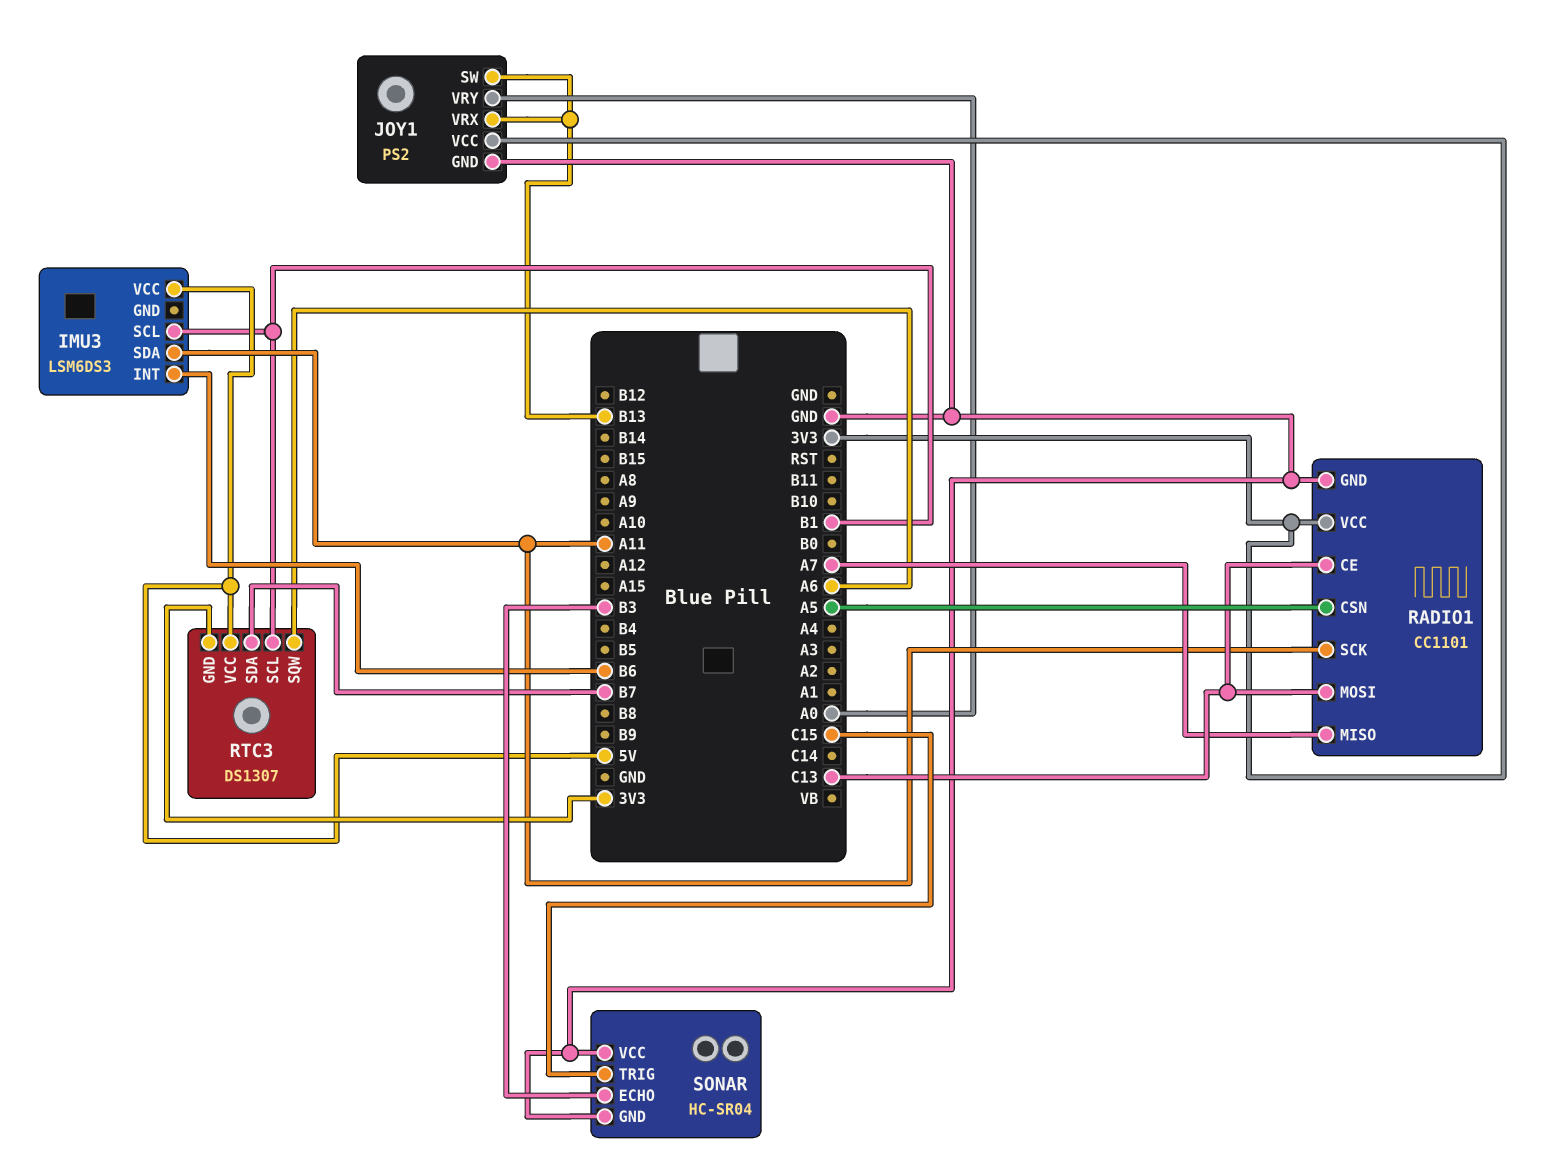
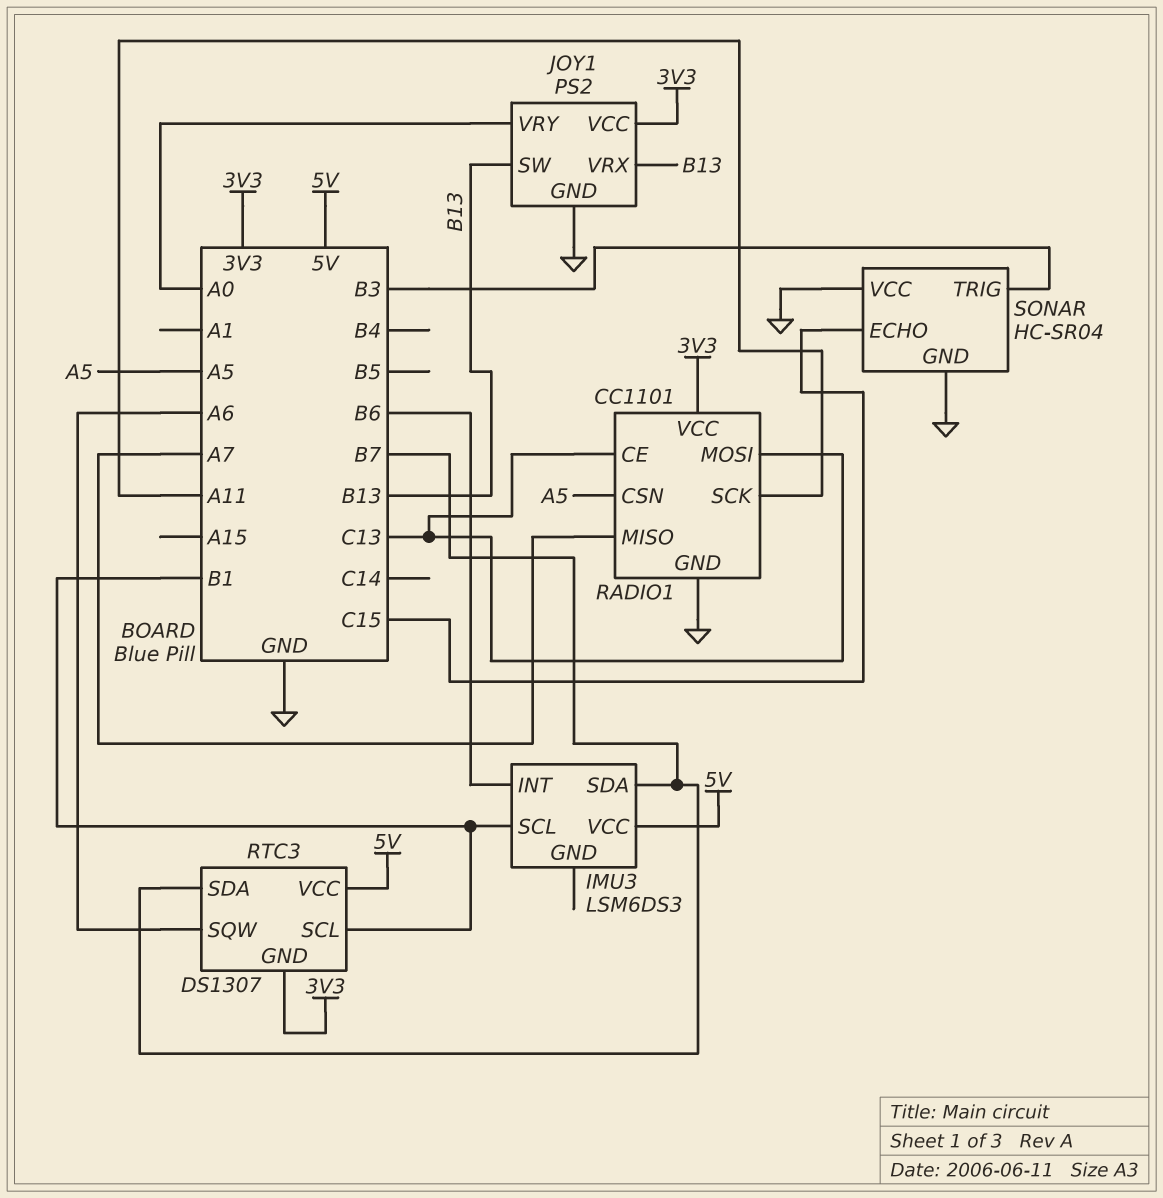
IMU3 pin SDA: A11 -> B7
SONAR pin ECHO: B3 -> C15
SONAR pin TRIG: C15 -> B3

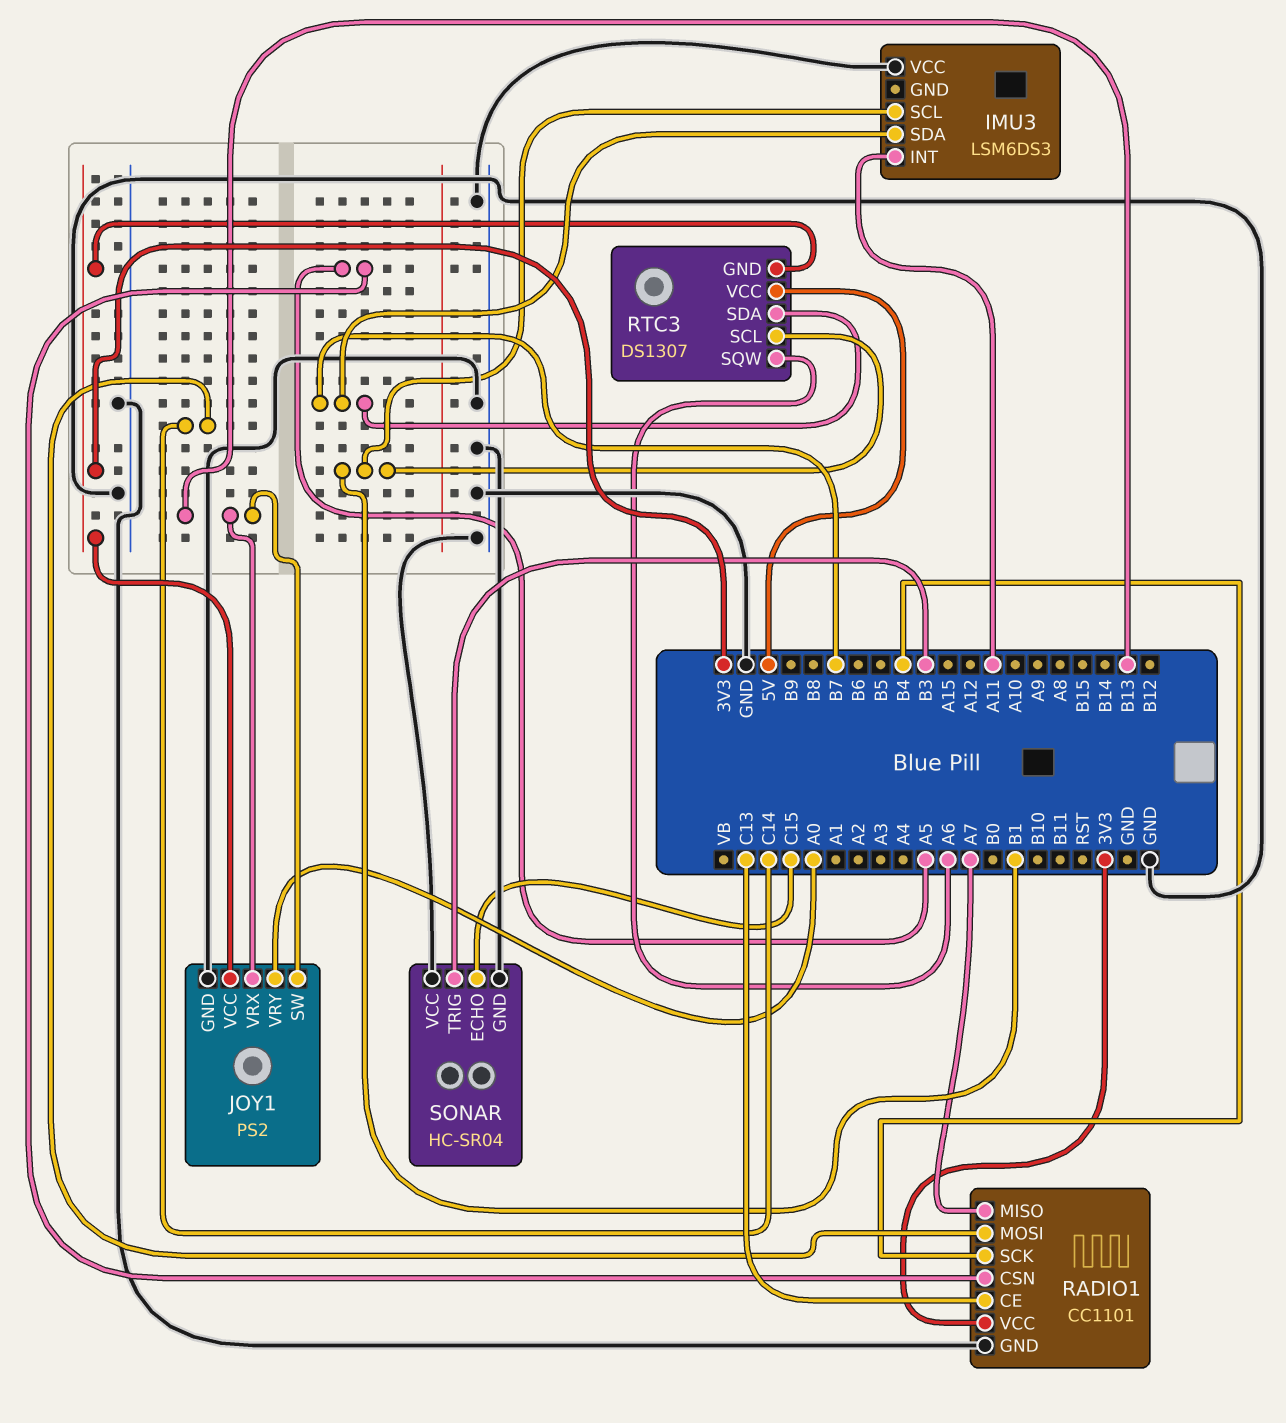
IMU3 pin INT: B6 -> A11
IMU3 pin VCC: 5V -> GND
RADIO1 pin MOSI: C13 -> C14
RADIO1 pin SCK: A11 -> B4

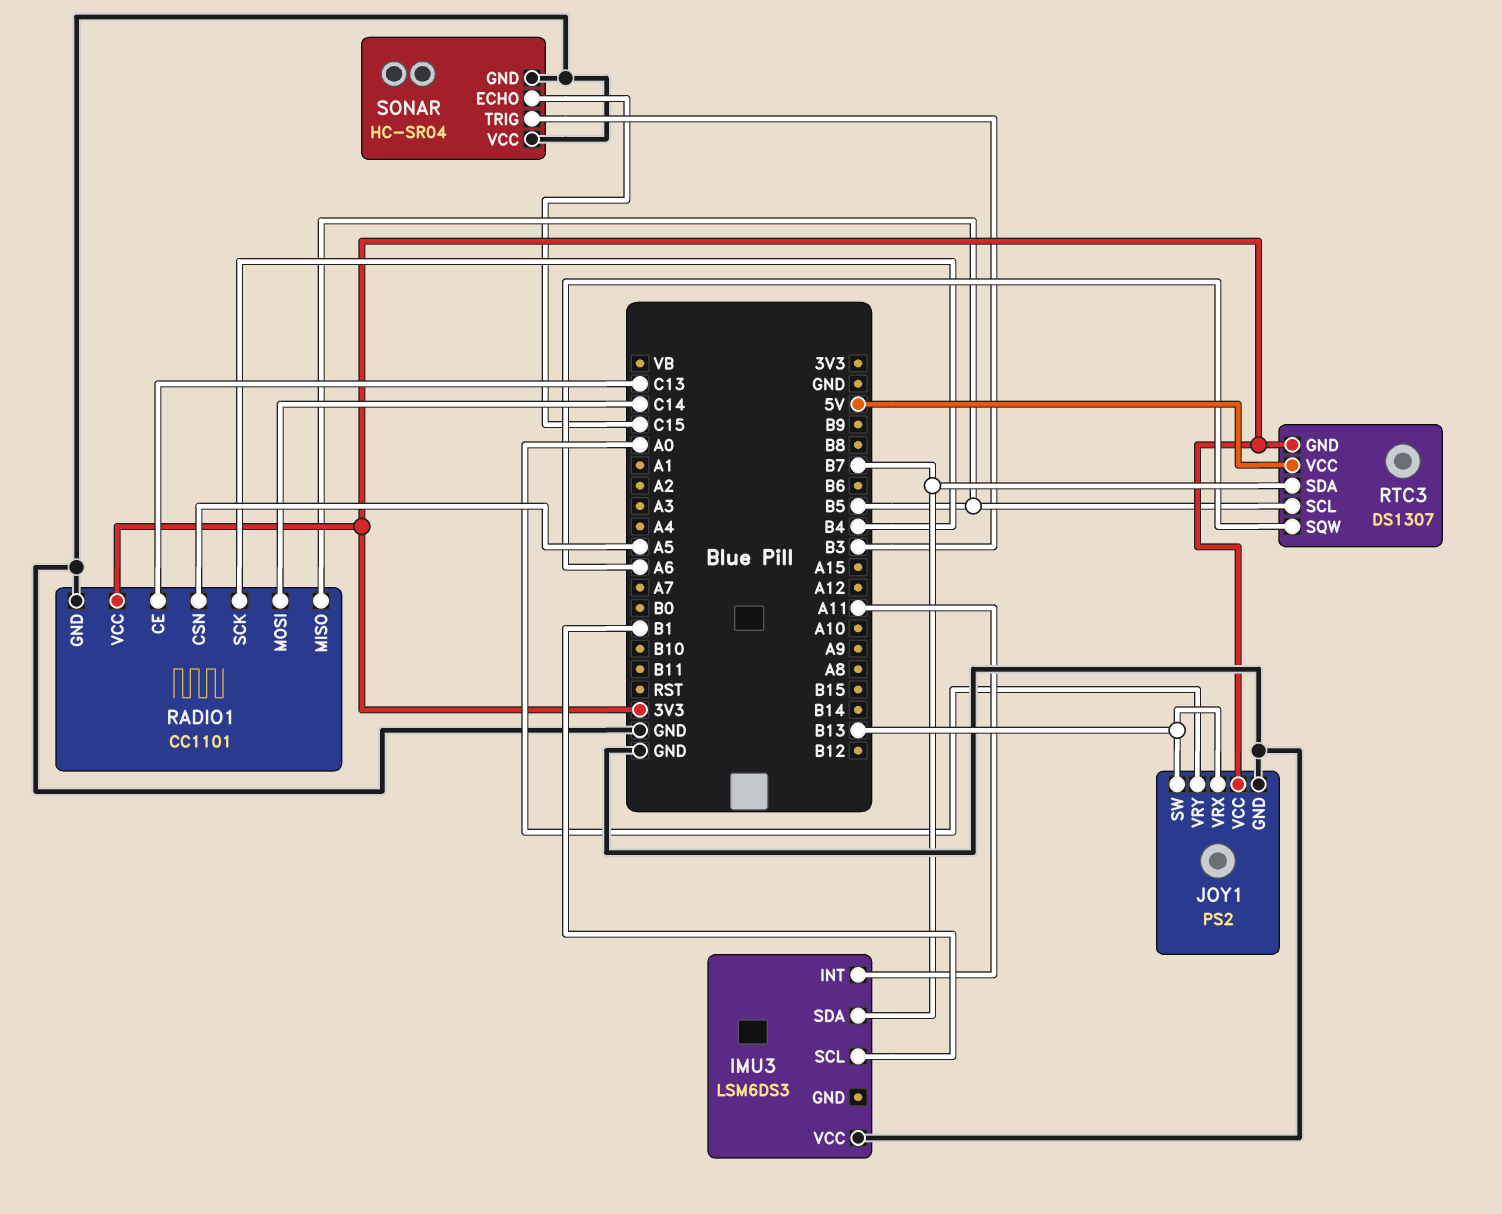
RADIO1 pin MISO: A7 -> B5
RTC3 pin SCL: B1 -> B5

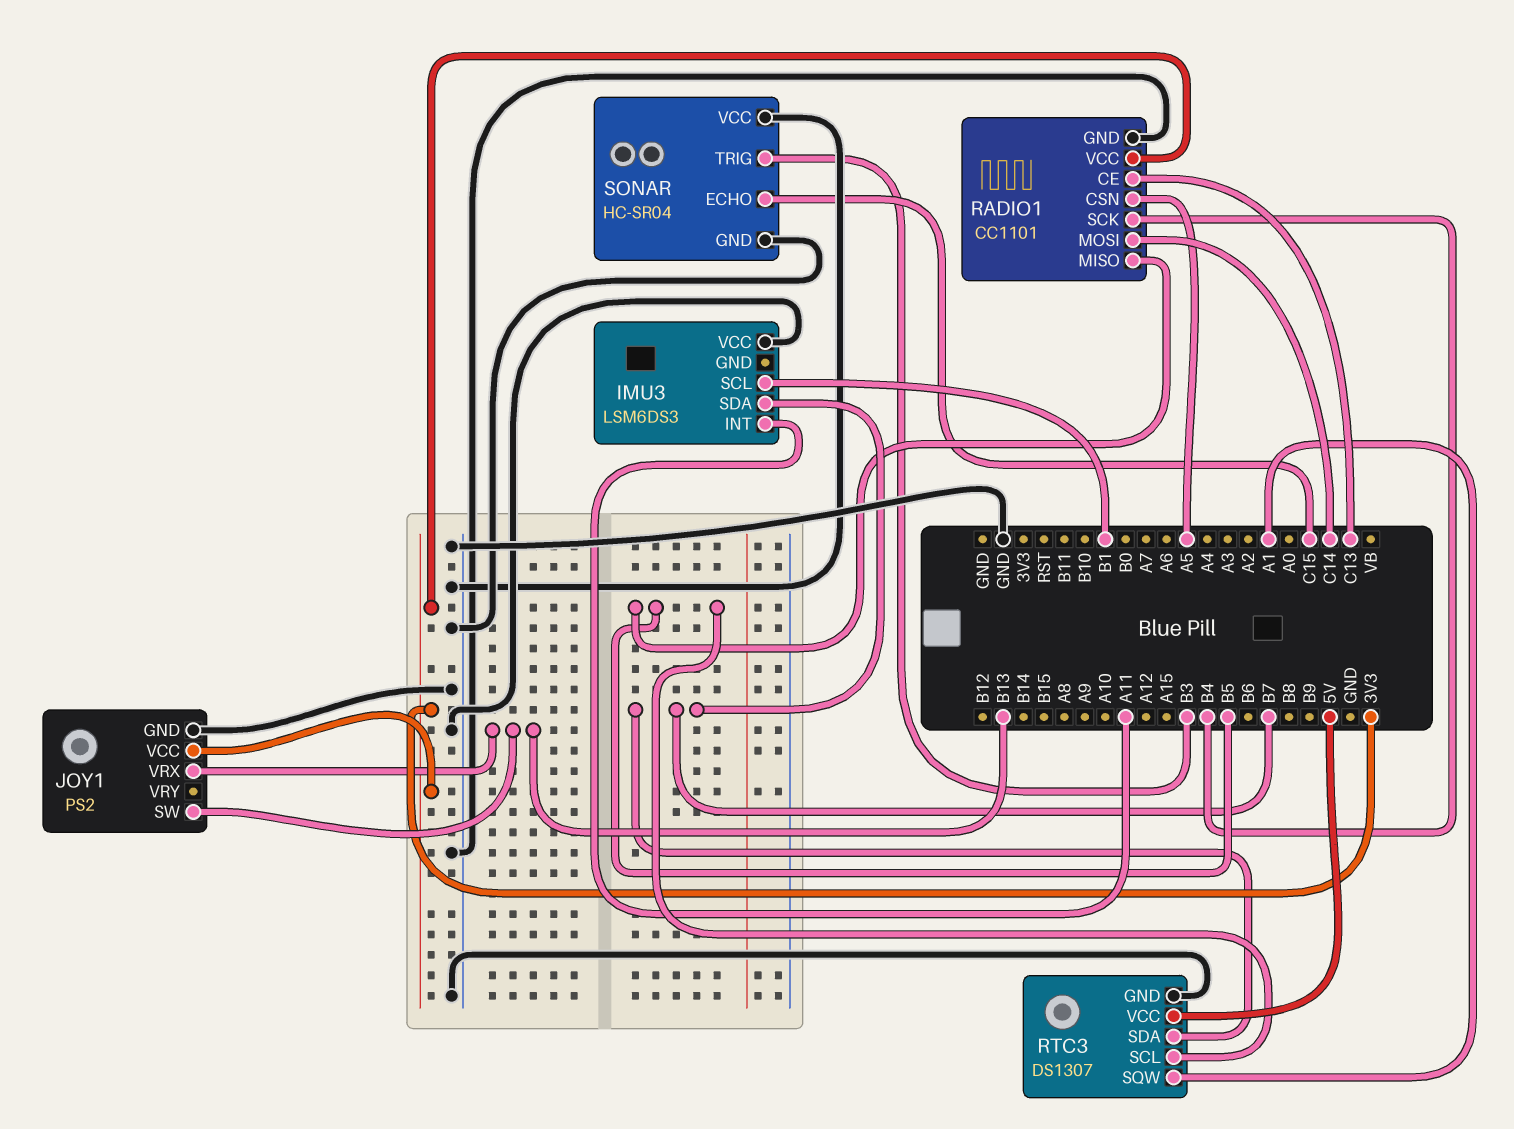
JOY1 pin VRY: A0 -> none
RTC3 pin GND: 3V3 -> GND
RTC3 pin SQW: A6 -> A1

